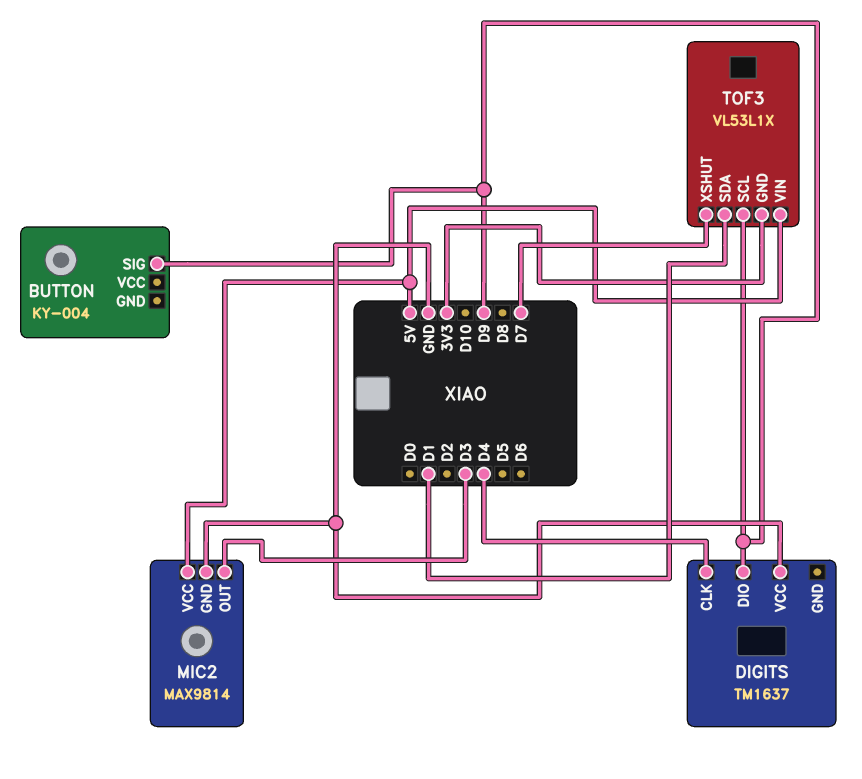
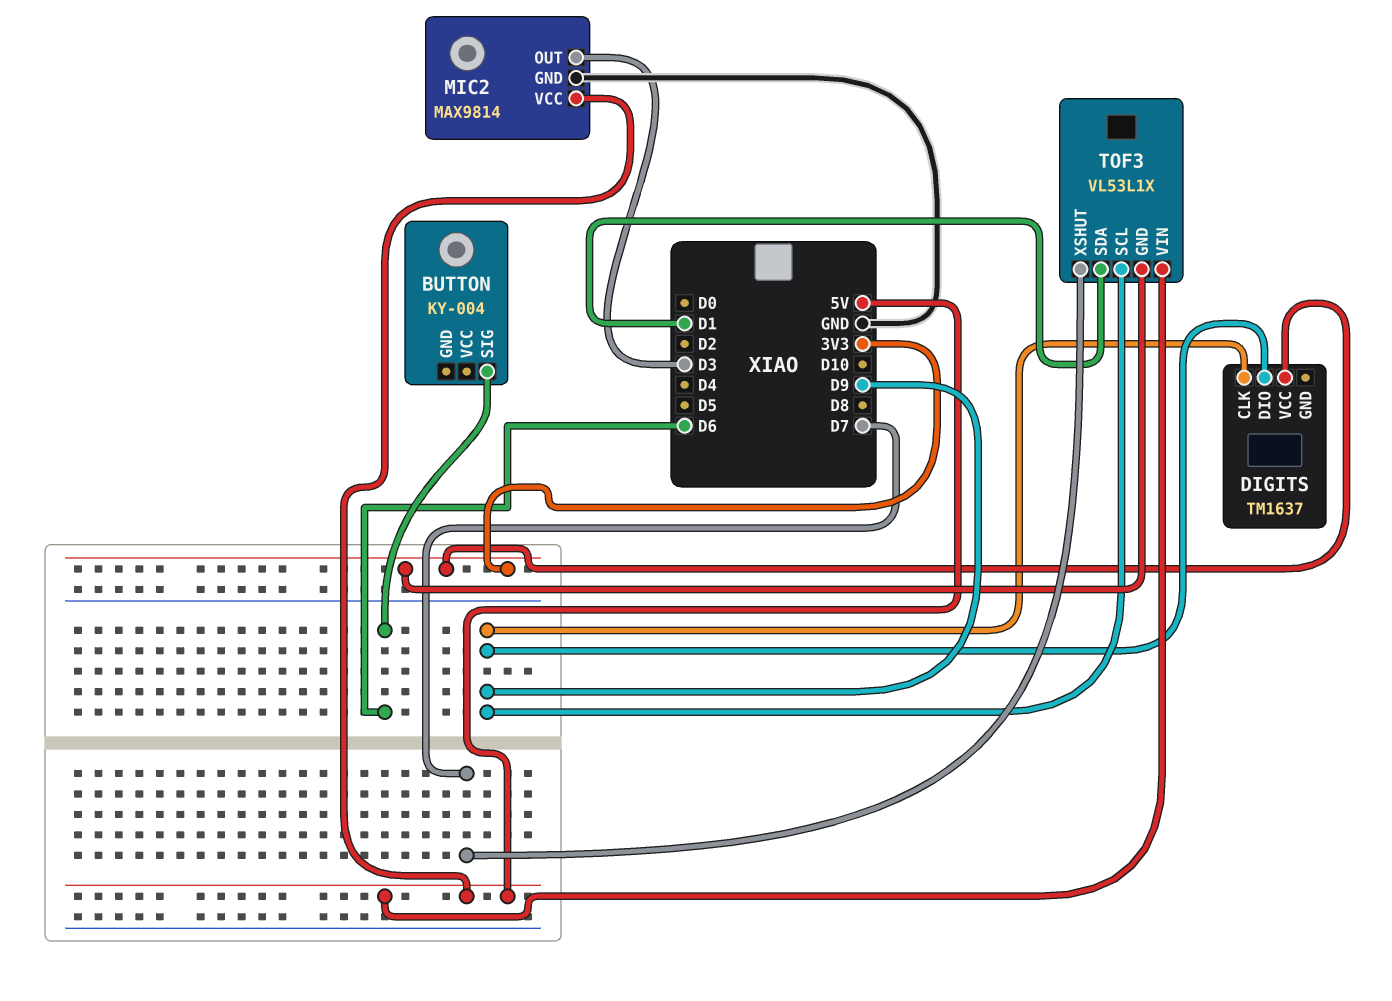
BUTTON pin SIG: D9 -> D6
DIGITS pin CLK: D4 -> D9
DIGITS pin VCC: GND -> 3V3

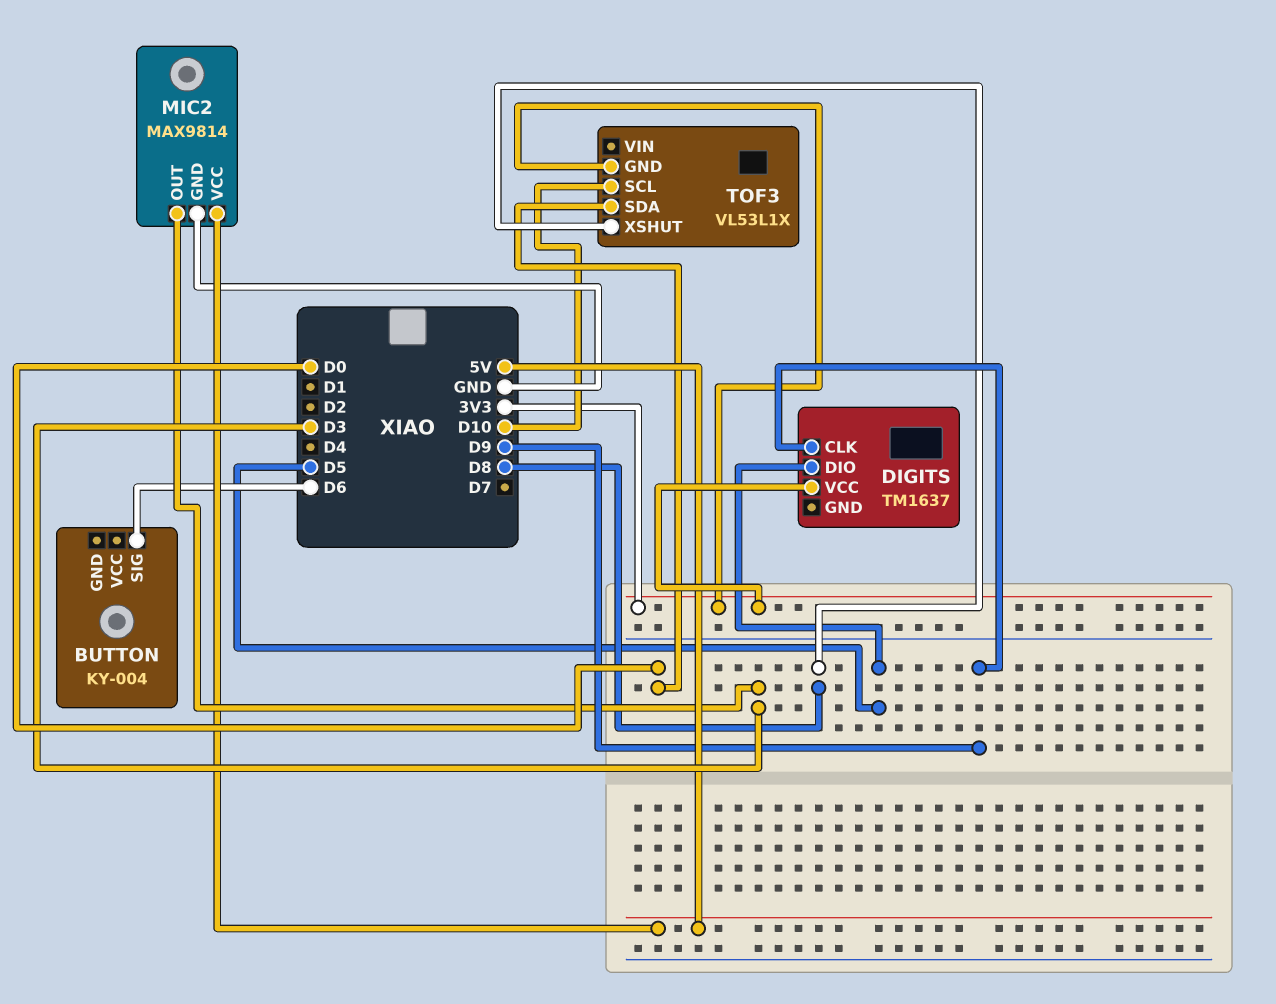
DIGITS pin DIO: D9 -> D5
TOF3 pin SCL: D9 -> D10
TOF3 pin SDA: D1 -> D0
TOF3 pin VIN: 5V -> none
TOF3 pin XSHUT: D7 -> D8

